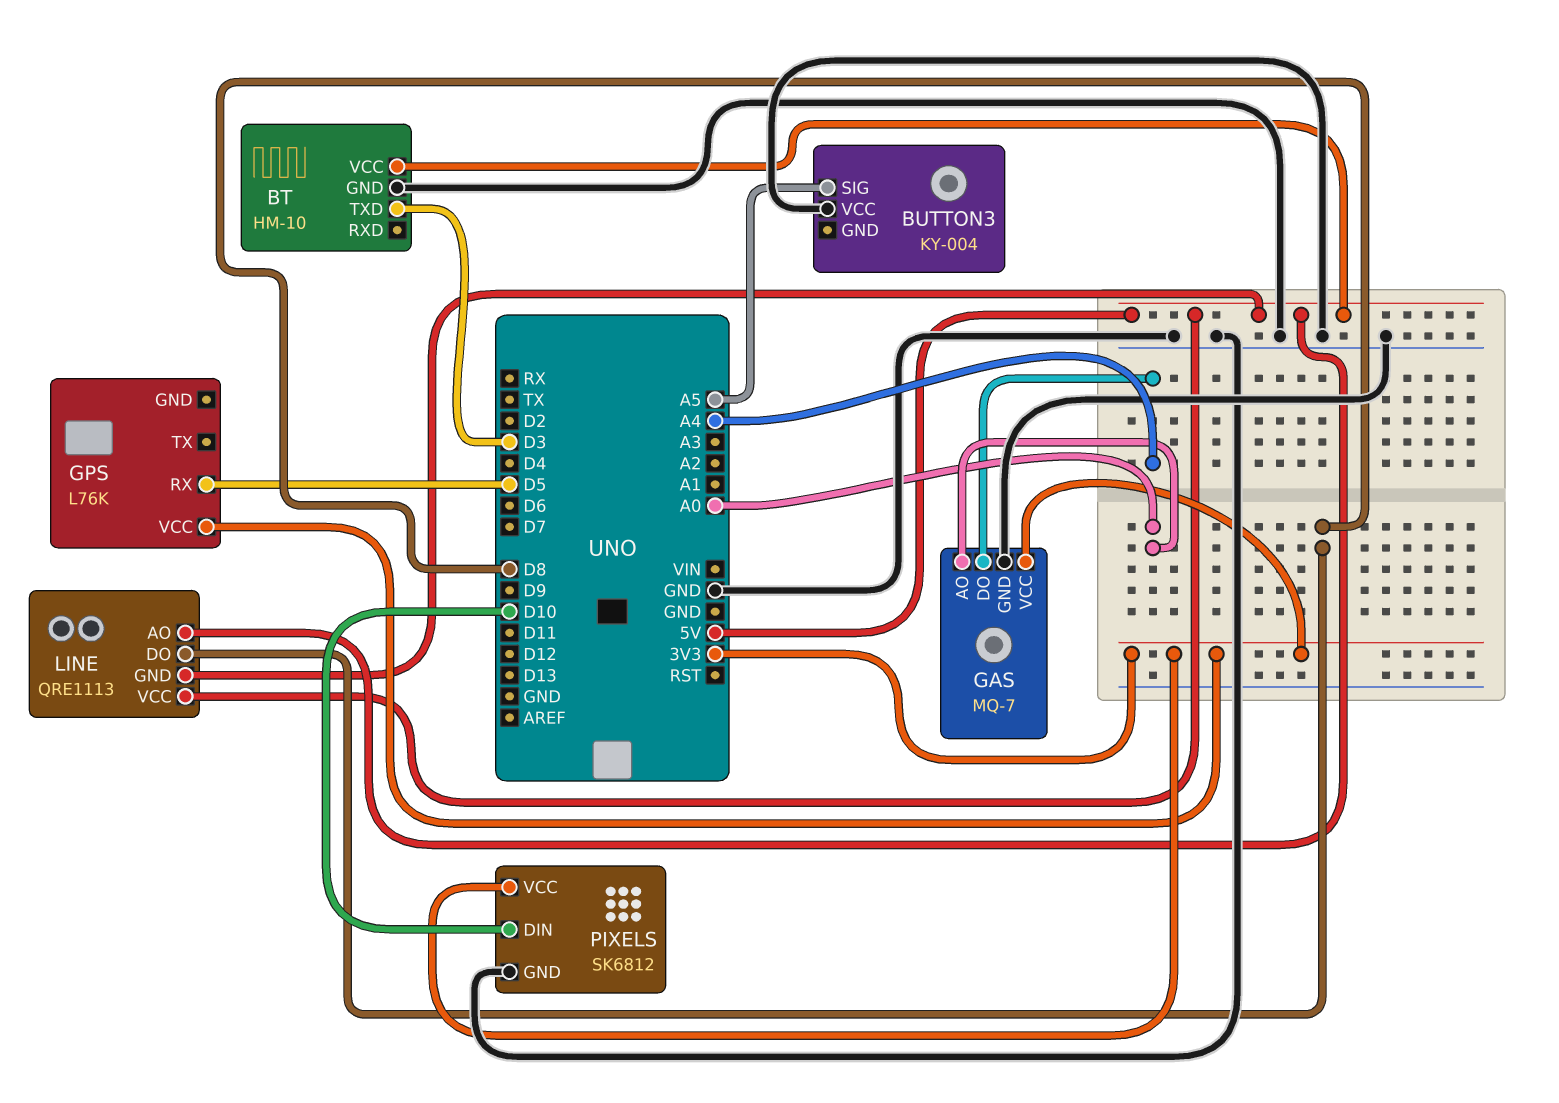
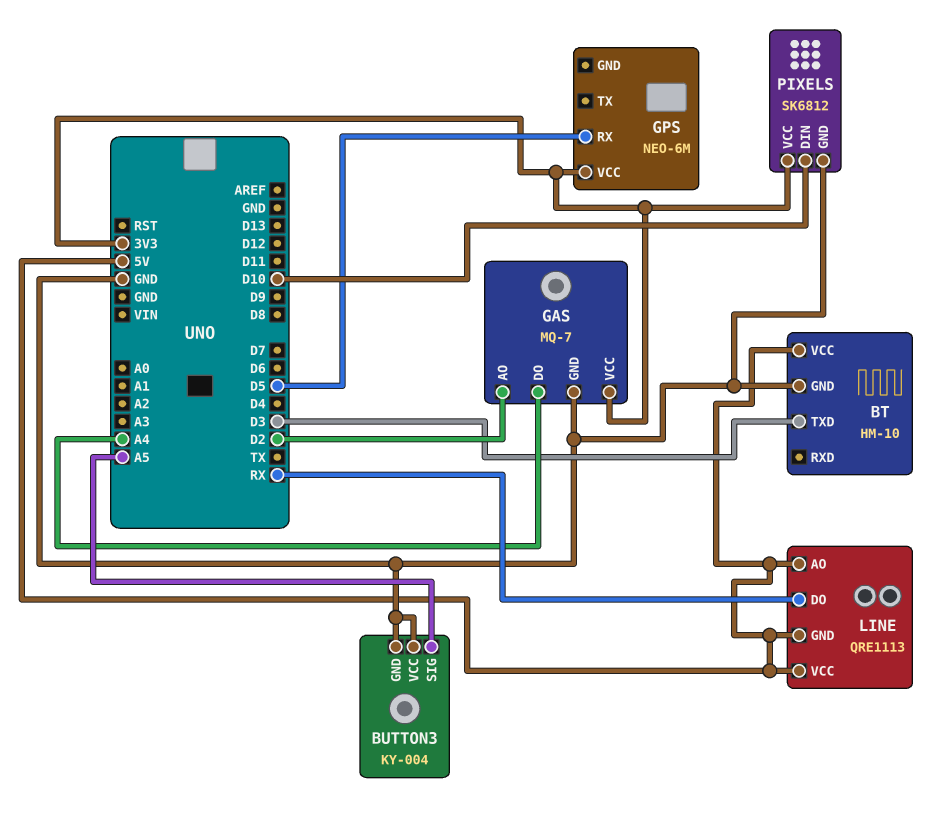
BUTTON3 pin GND: none -> GND
GAS pin AO: A0 -> D2
GPS: L76K -> NEO-6M
LINE pin DO: D8 -> RX

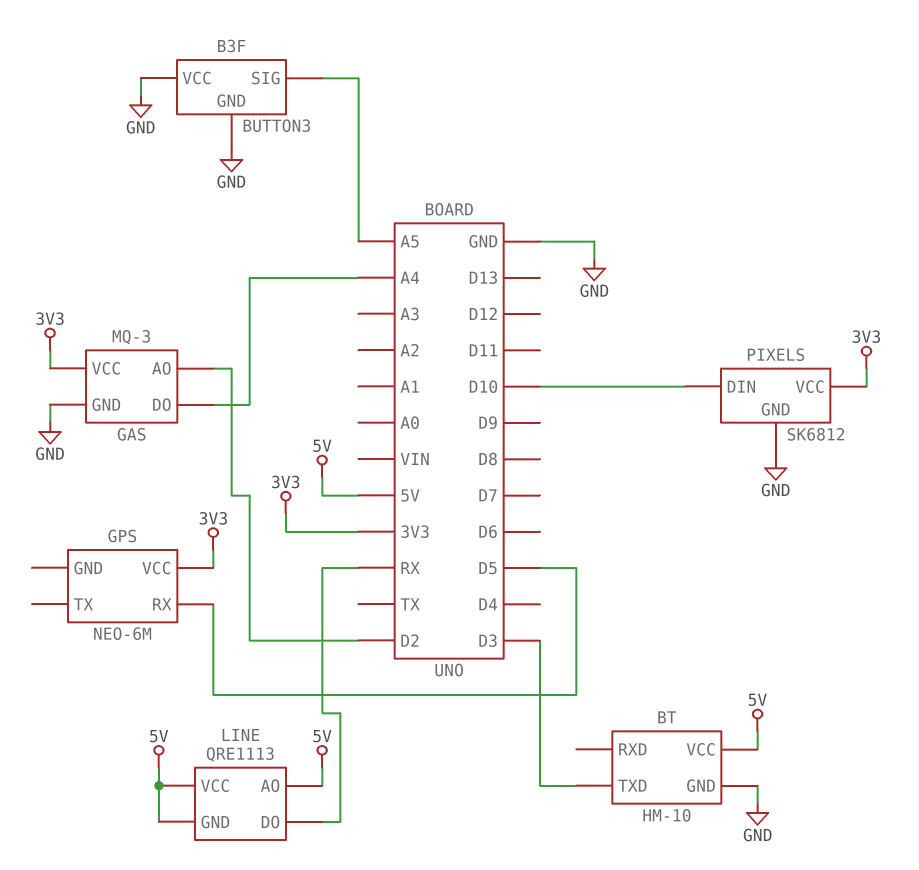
BUTTON3: KY-004 -> B3F
GAS: MQ-7 -> MQ-3

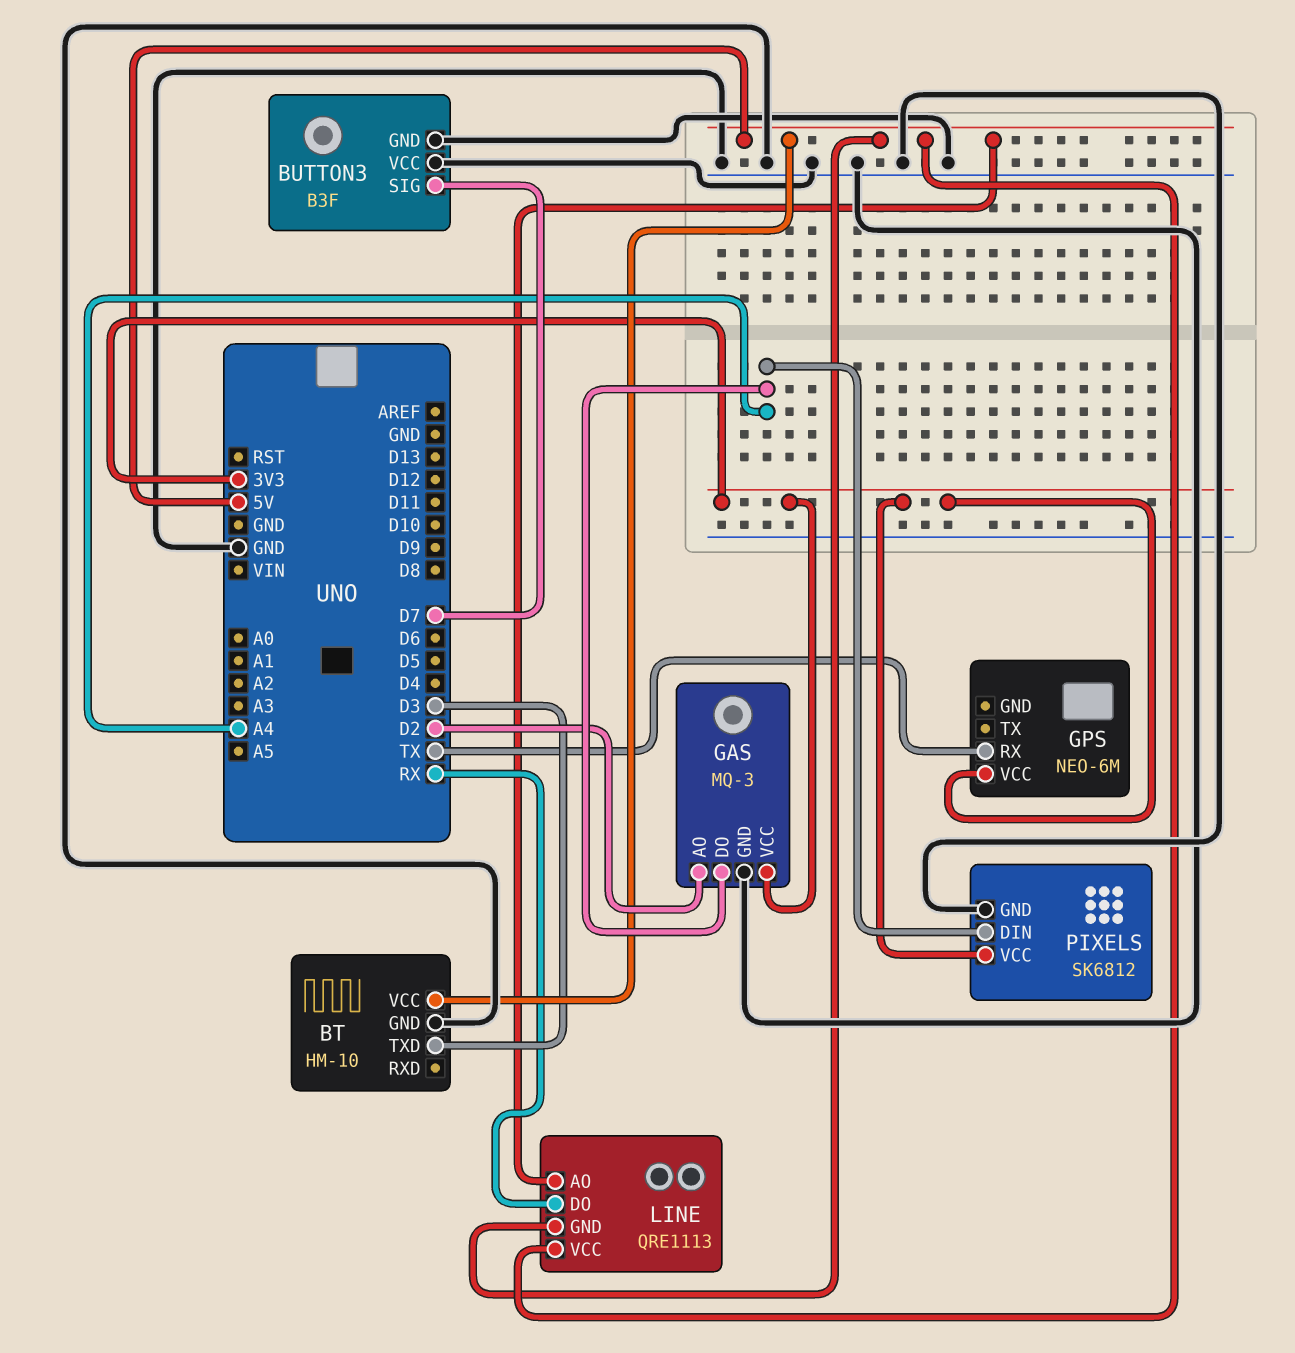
BUTTON3 pin SIG: A5 -> D7
GPS pin RX: D5 -> TX
PIXELS pin DIN: D10 -> A4

